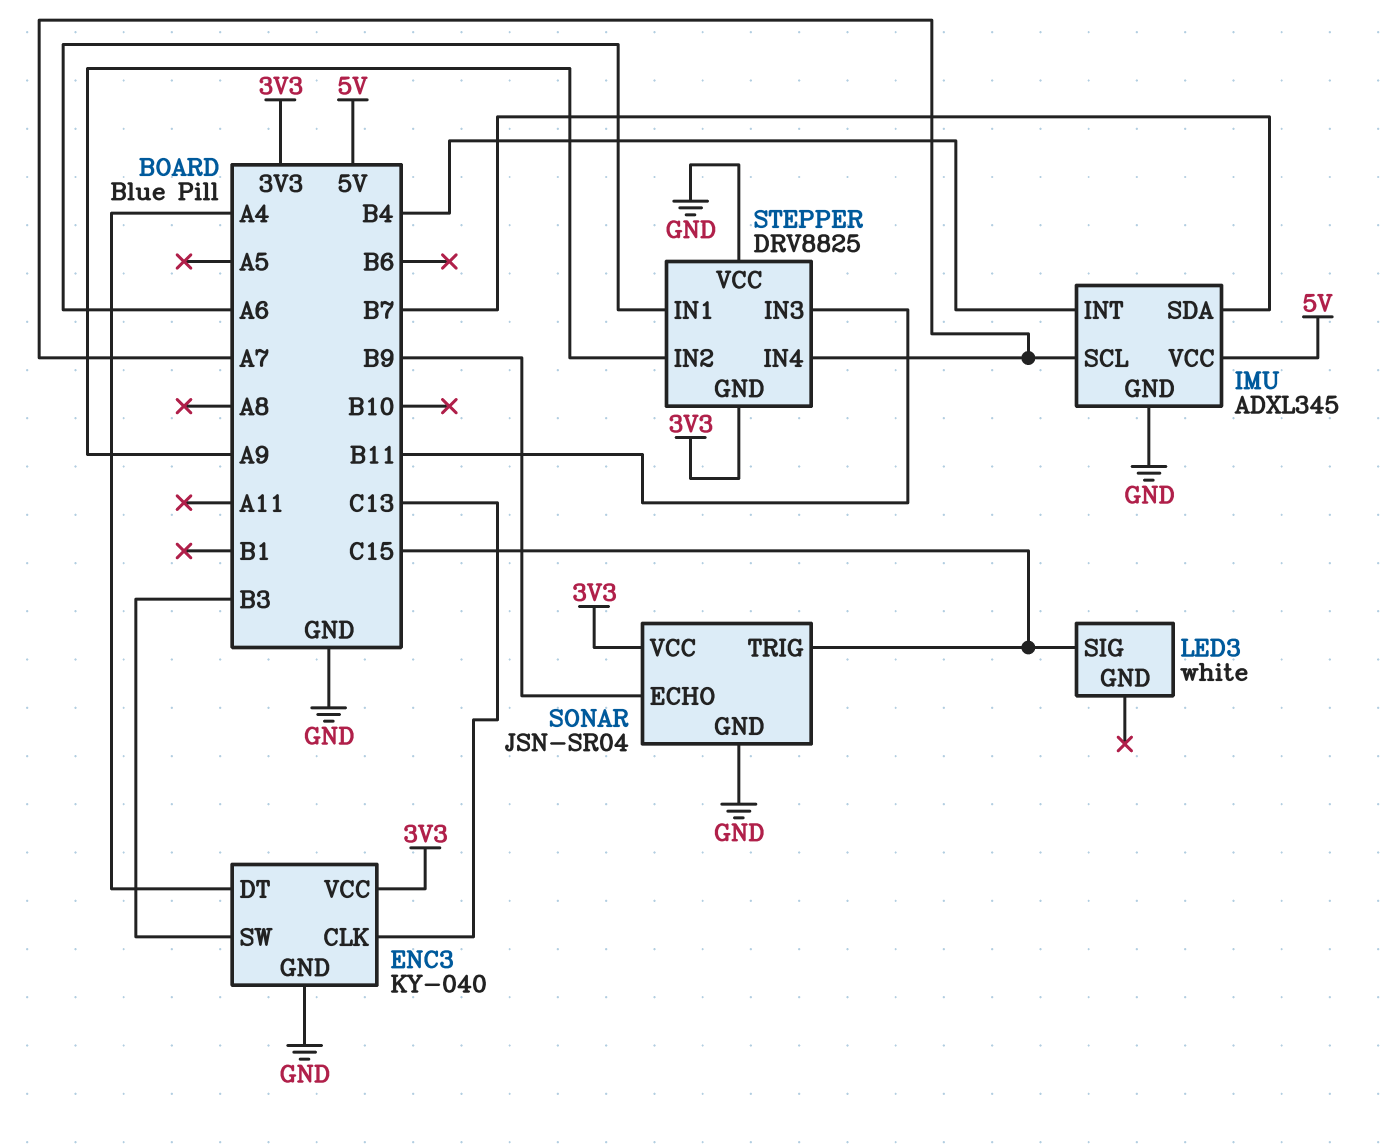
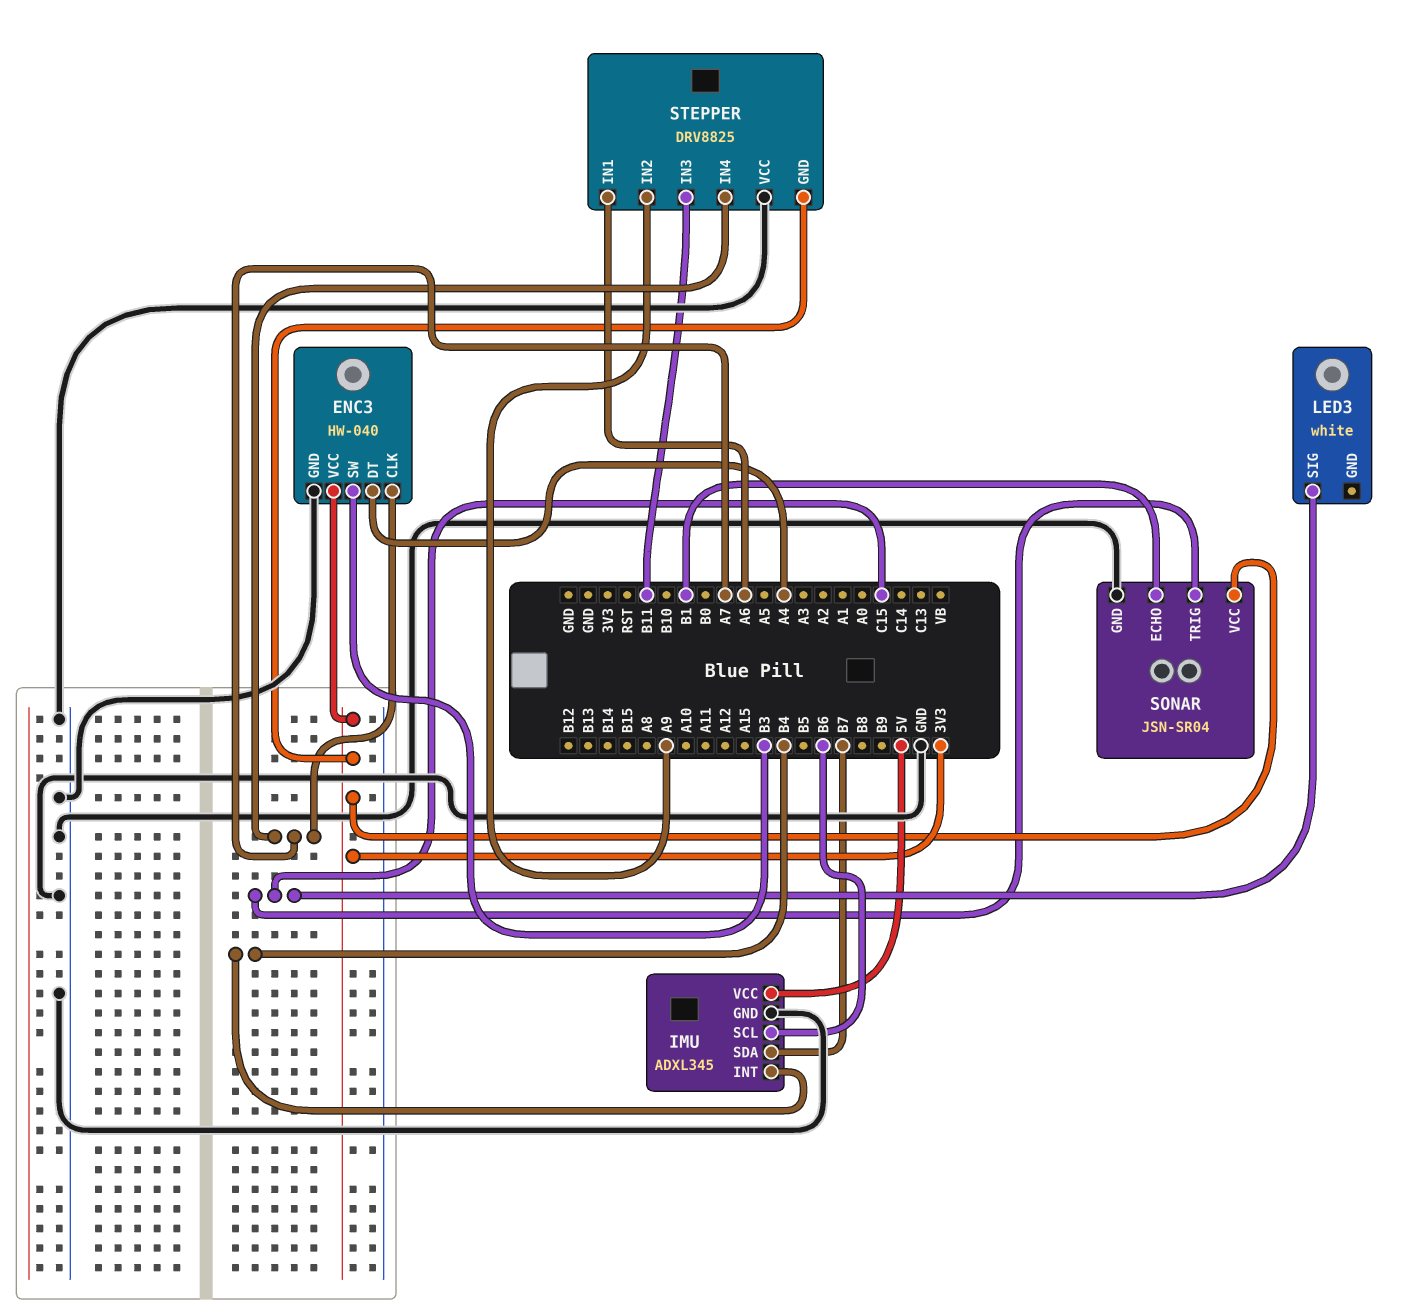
ENC3: KY-040 -> HW-040
ENC3 pin CLK: C13 -> A7
IMU pin SCL: A7 -> B6
SONAR pin ECHO: B9 -> B1

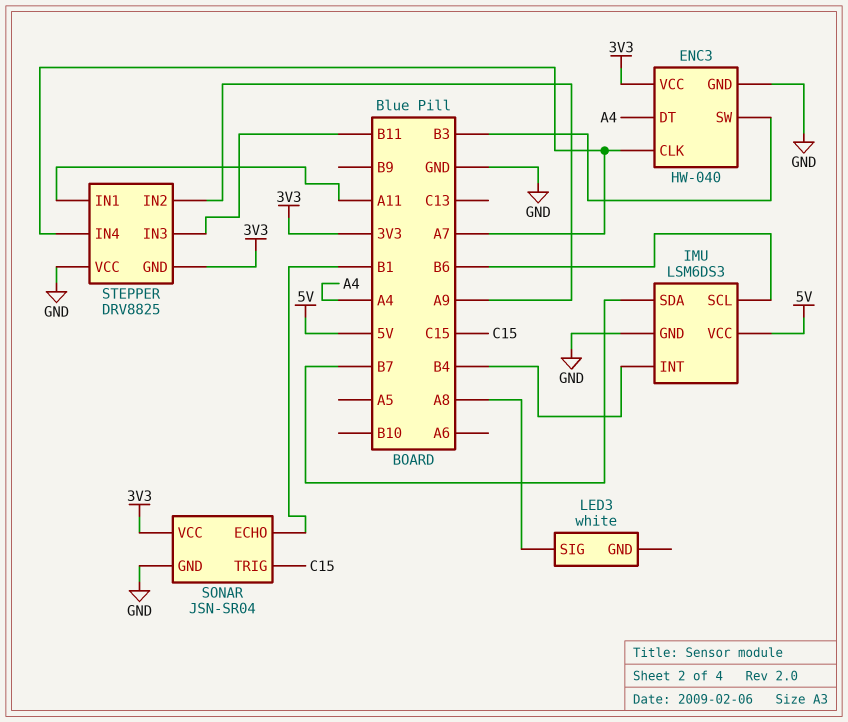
IMU: ADXL345 -> LSM6DS3
LED3 pin SIG: C15 -> A8
STEPPER pin IN1: A6 -> A11

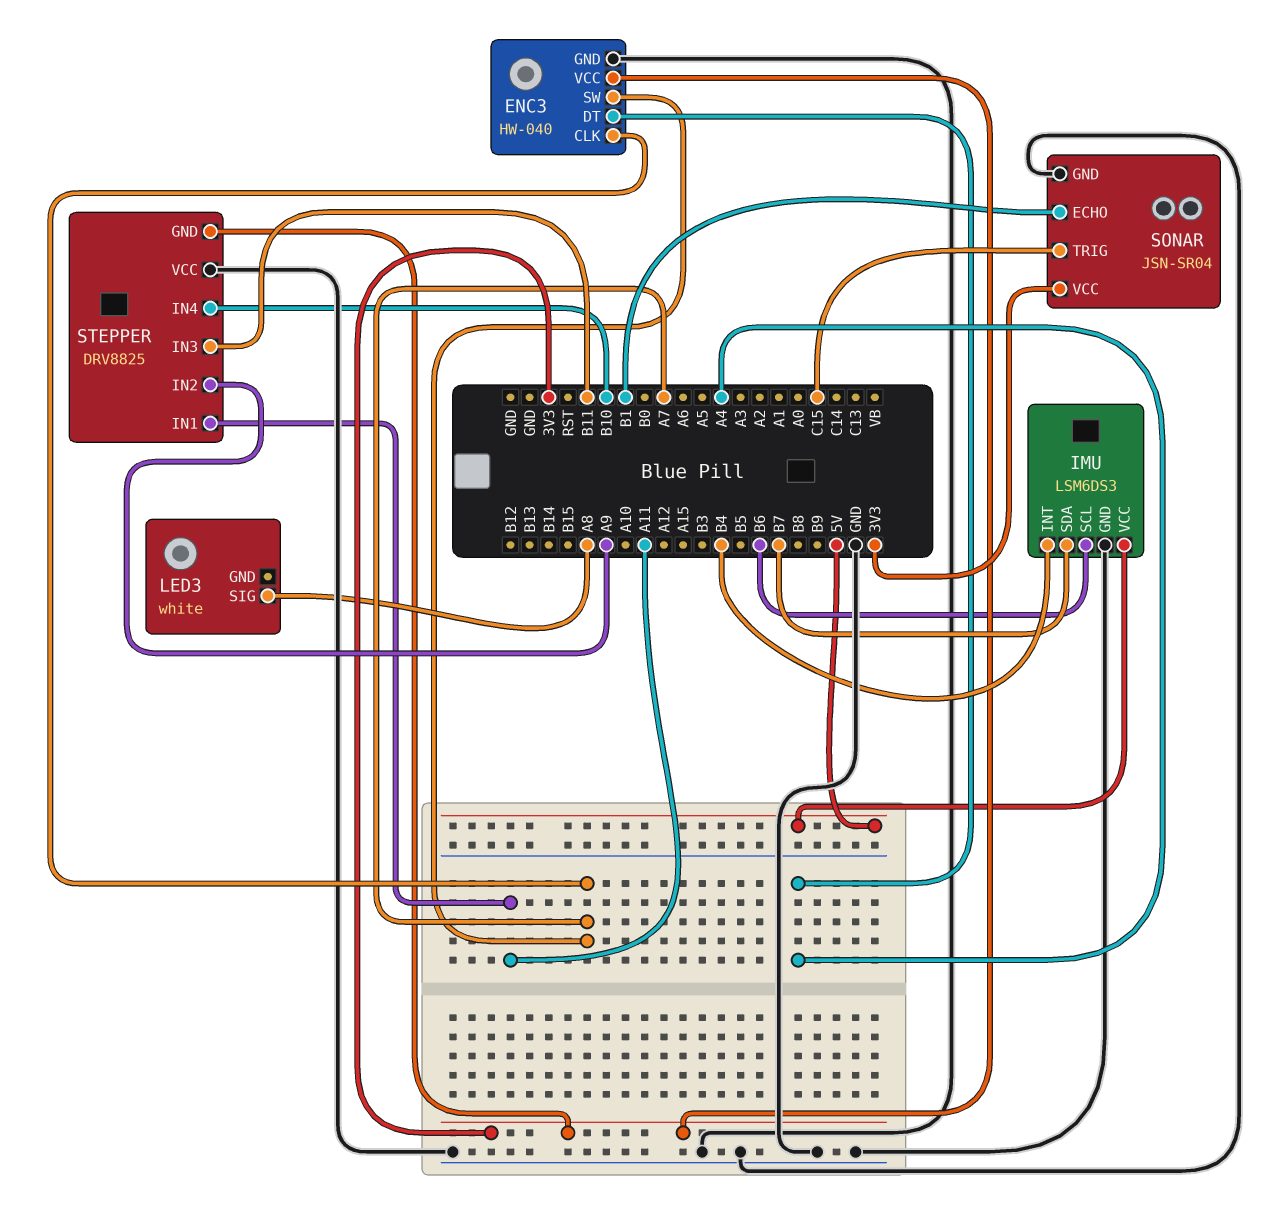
ENC3 pin SW: B3 -> A7
STEPPER pin IN4: A7 -> B10

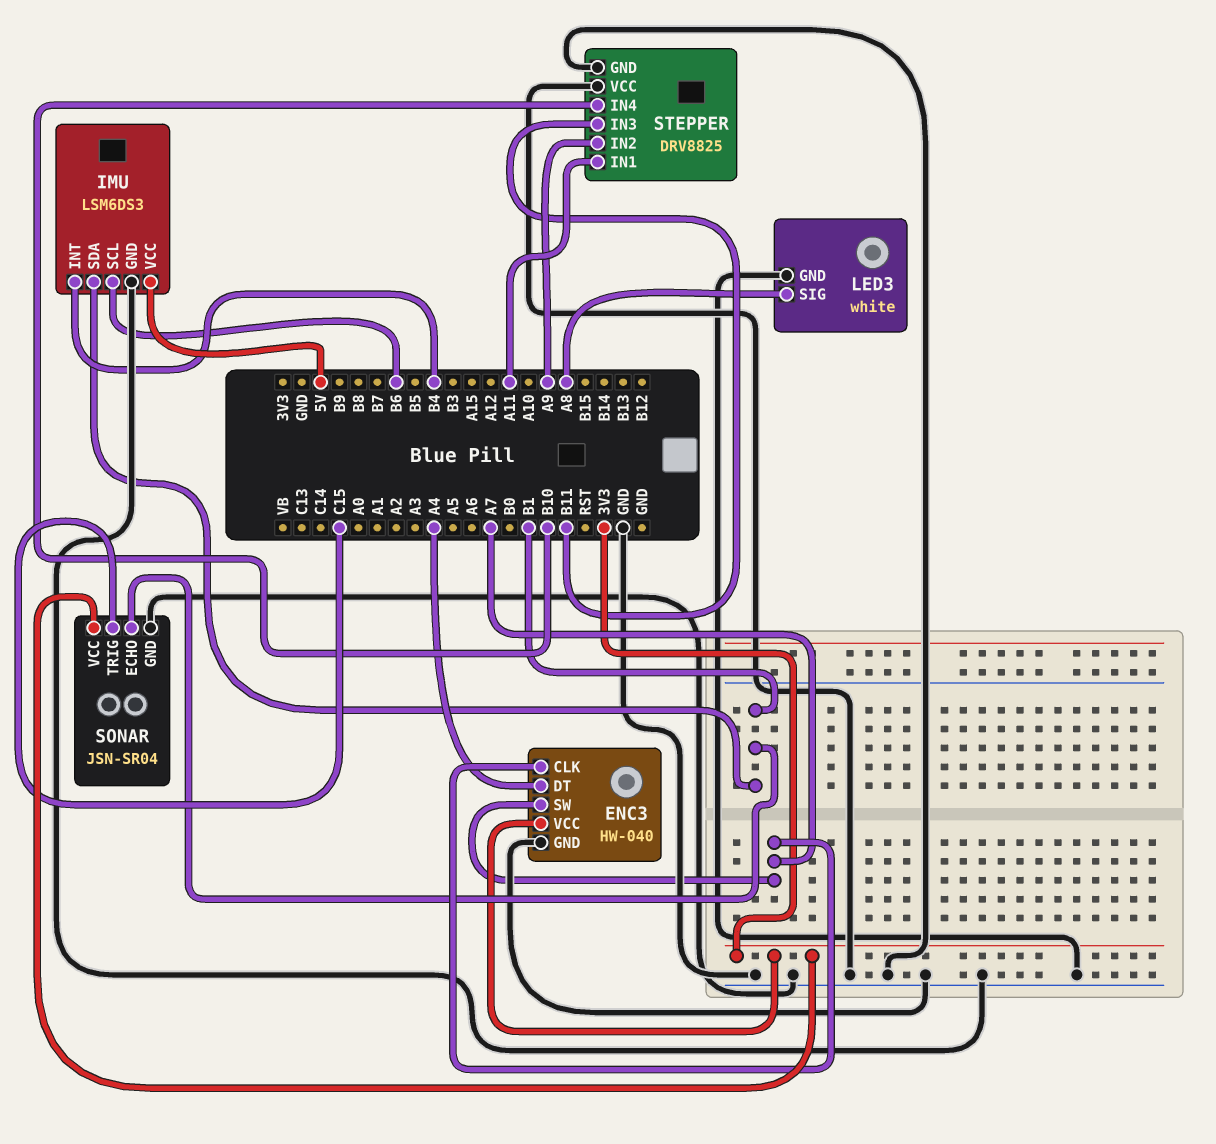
IMU pin SDA: B7 -> B1
LED3 pin GND: none -> GND
STEPPER pin GND: 3V3 -> GND

